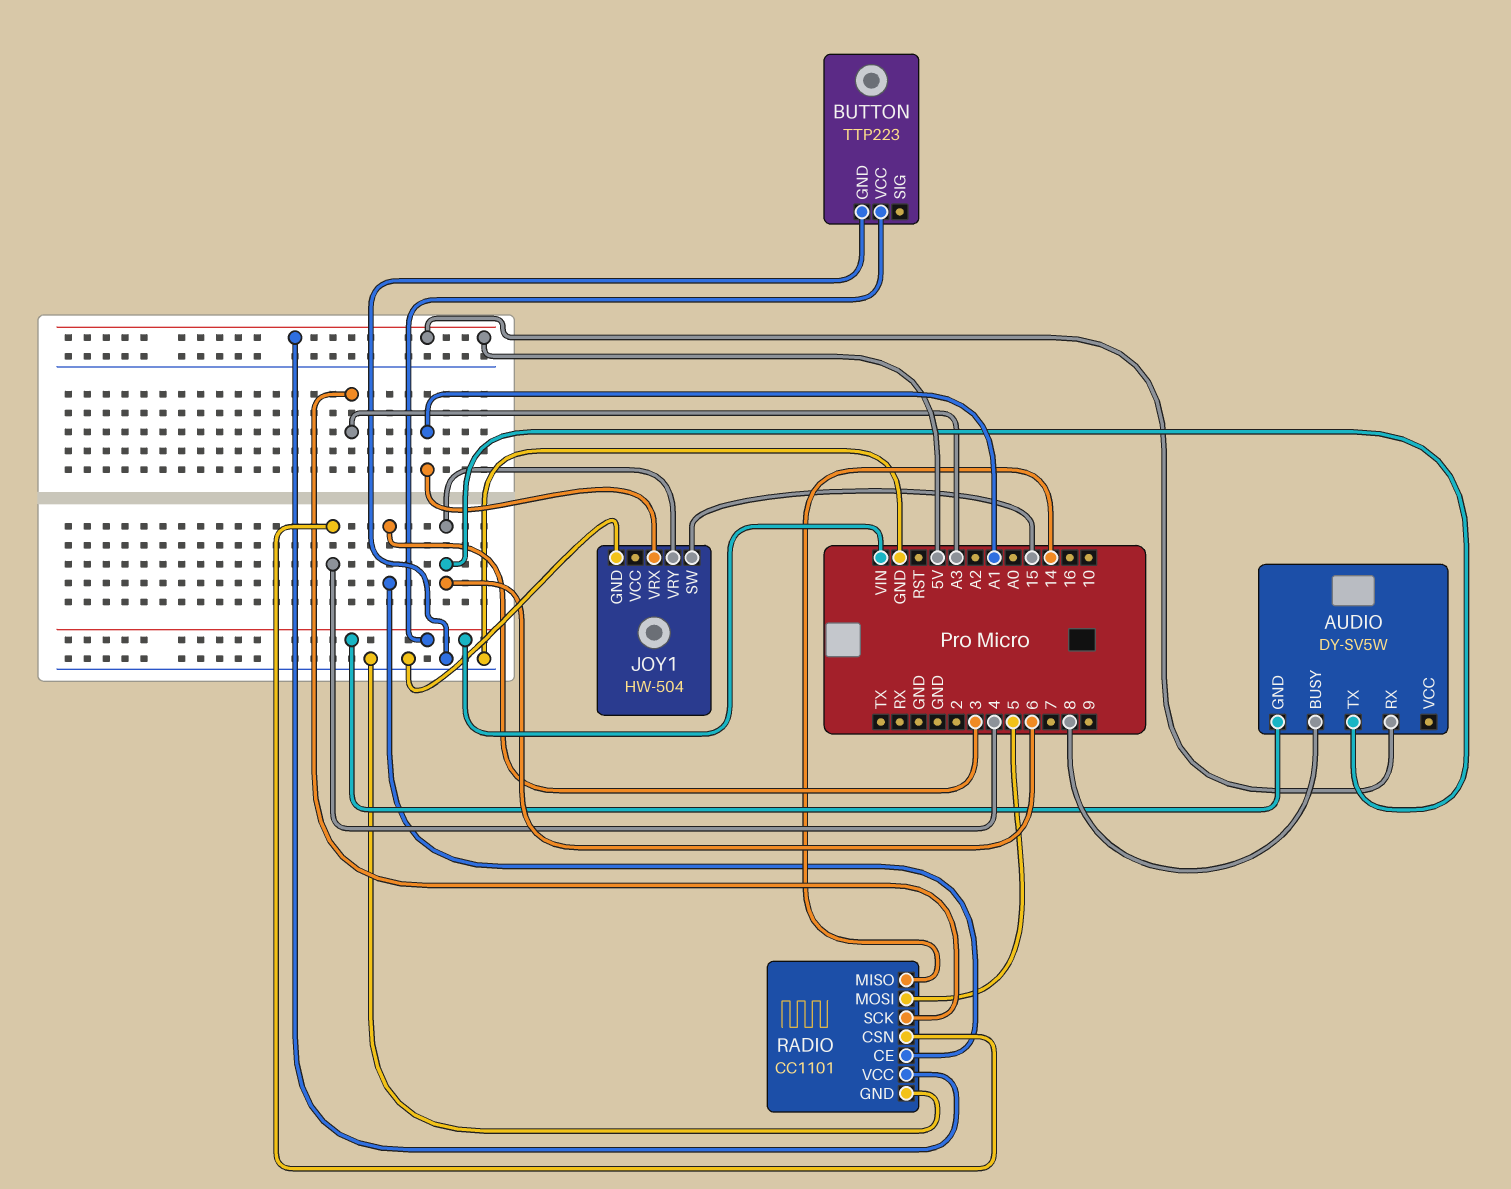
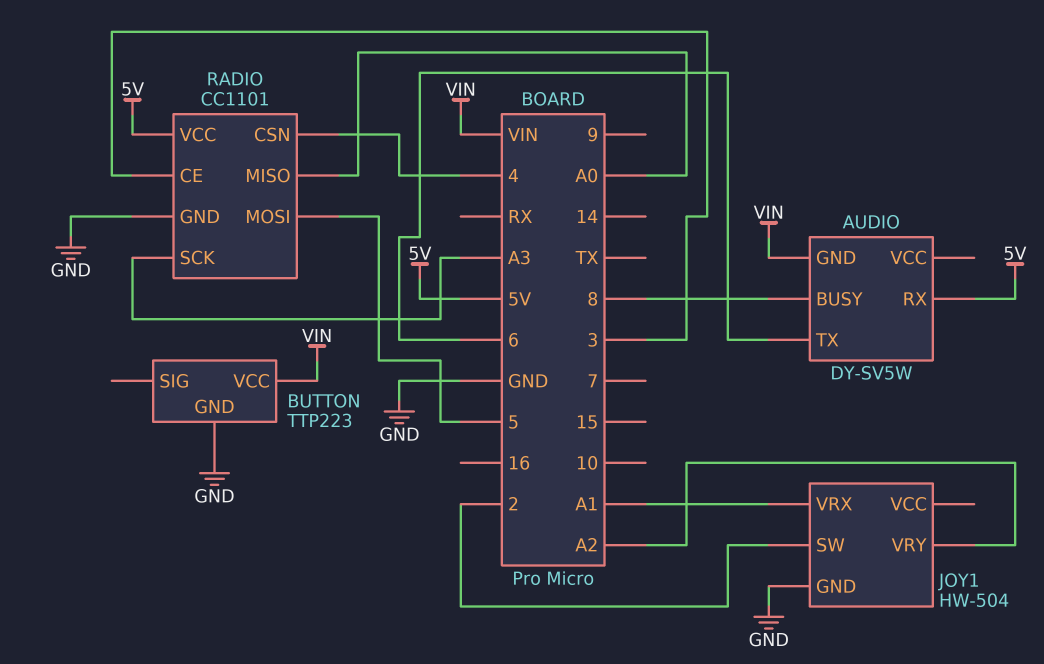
JOY1 pin SW: 15 -> 2
JOY1 pin VRY: 6 -> A2
RADIO pin MISO: 14 -> A0

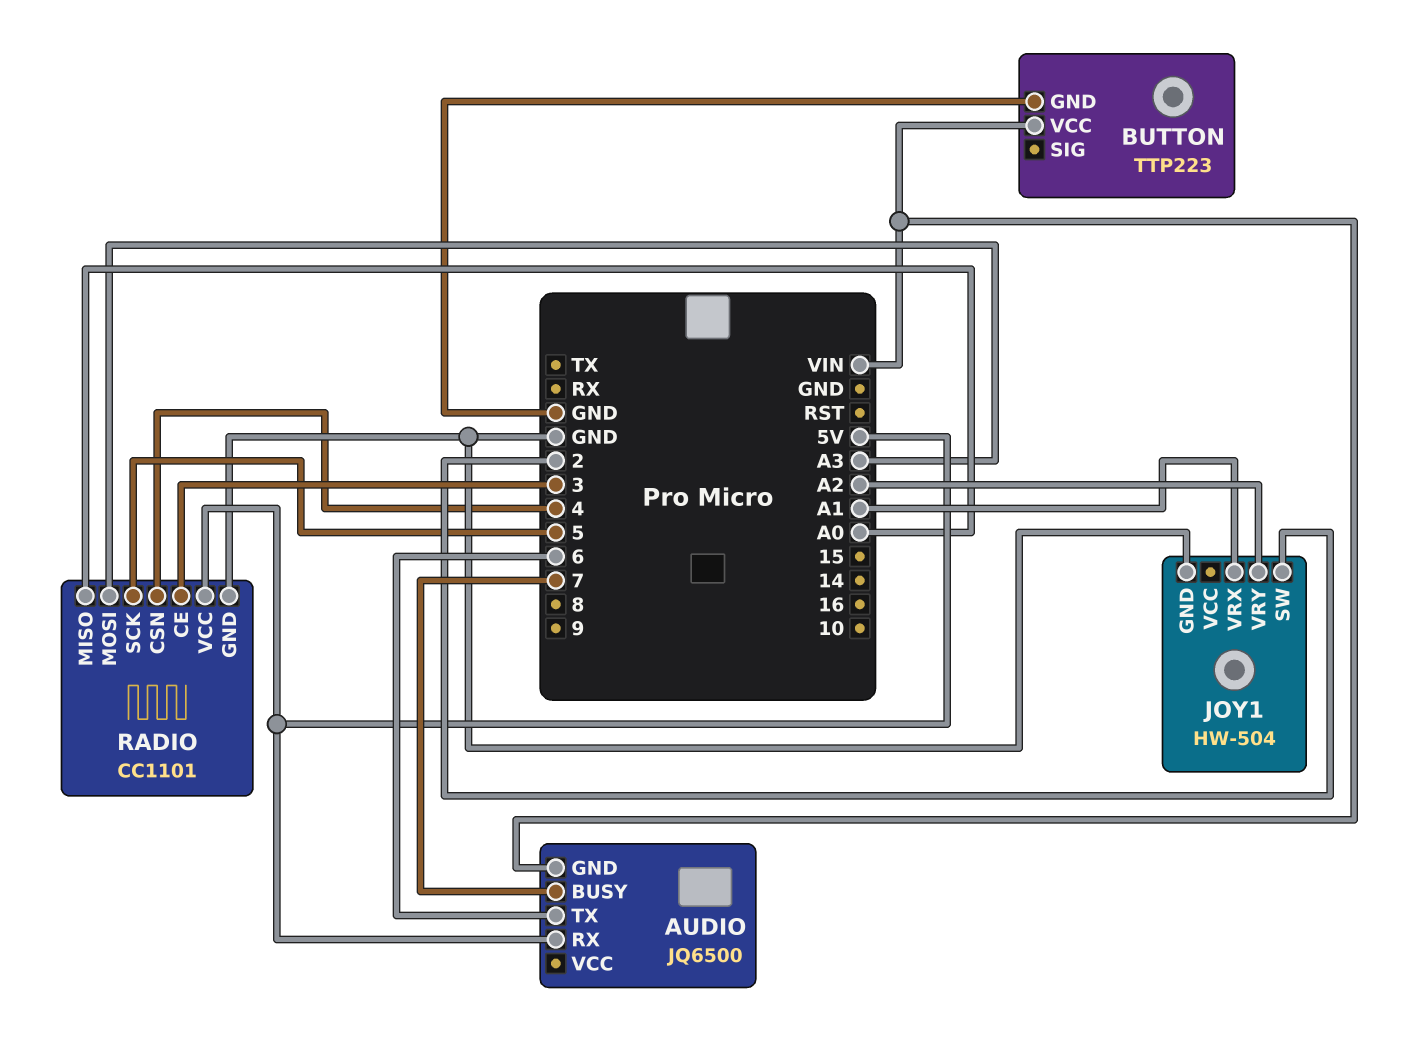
AUDIO: DY-SV5W -> JQ6500
AUDIO pin BUSY: 8 -> 7
RADIO pin MOSI: 5 -> A3
RADIO pin SCK: A3 -> 5

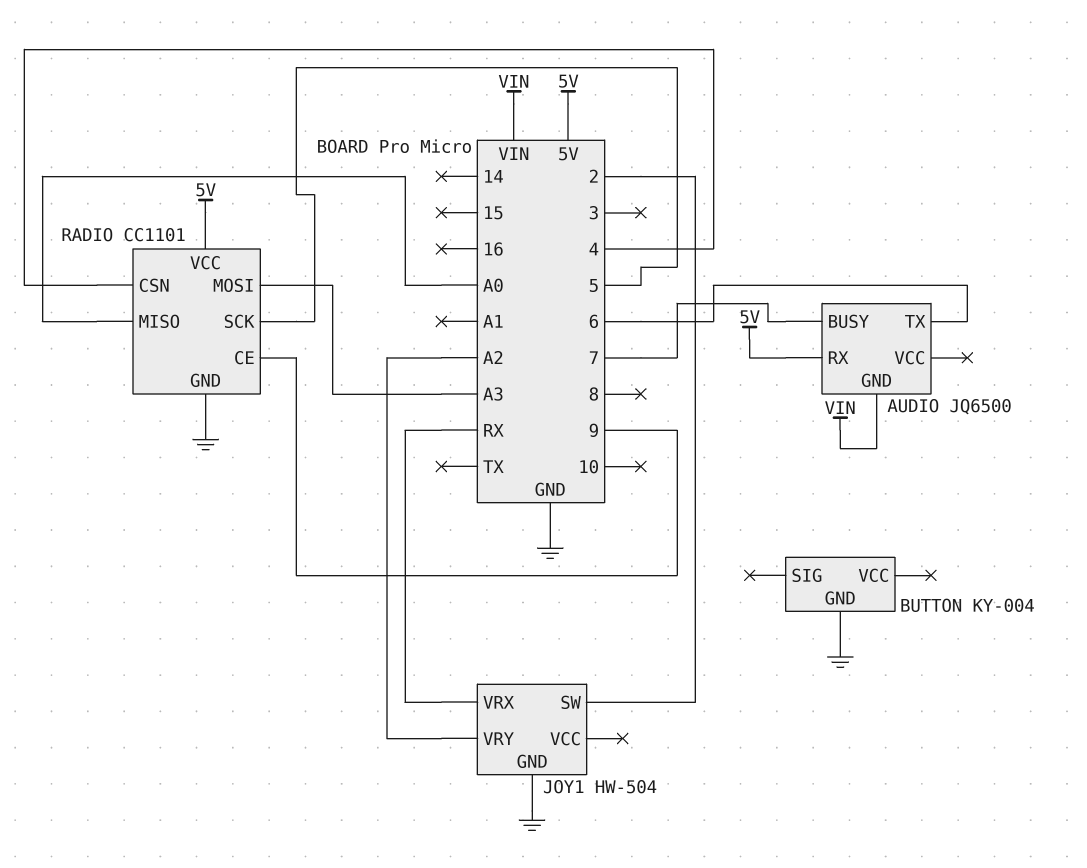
BUTTON: TTP223 -> KY-004
BUTTON pin VCC: VIN -> none
JOY1 pin VRX: A1 -> RX
RADIO pin CE: 3 -> 9

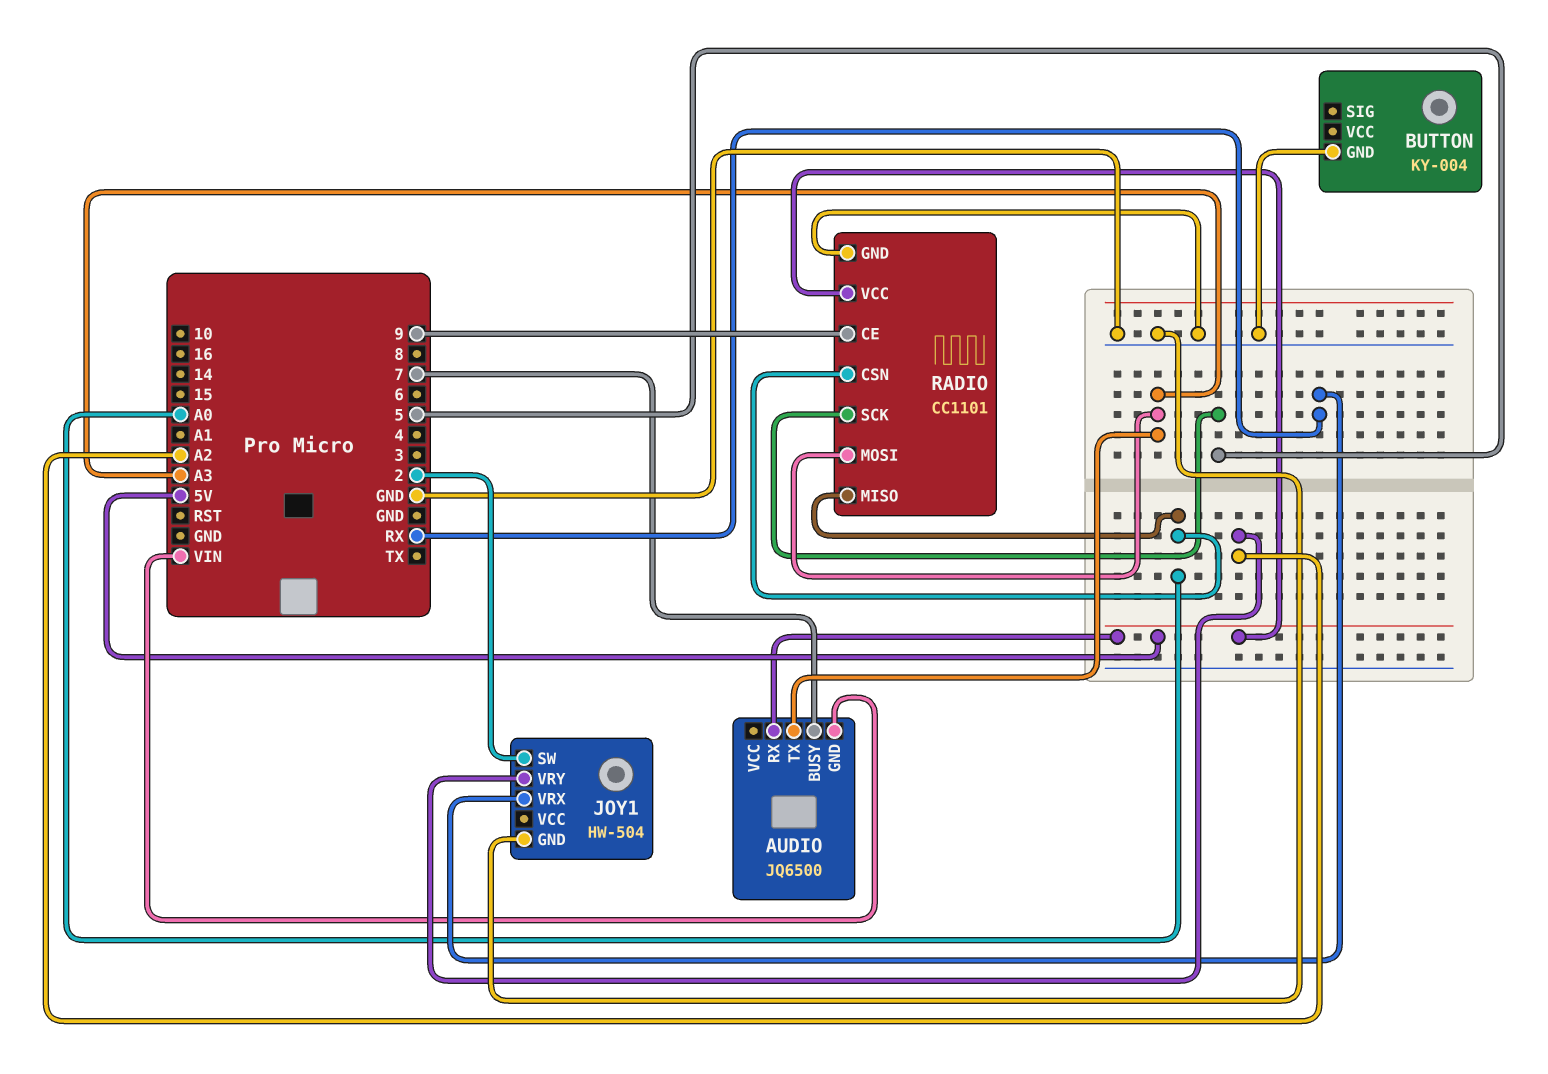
AUDIO pin TX: 6 -> A3
RADIO pin CSN: 4 -> A0

